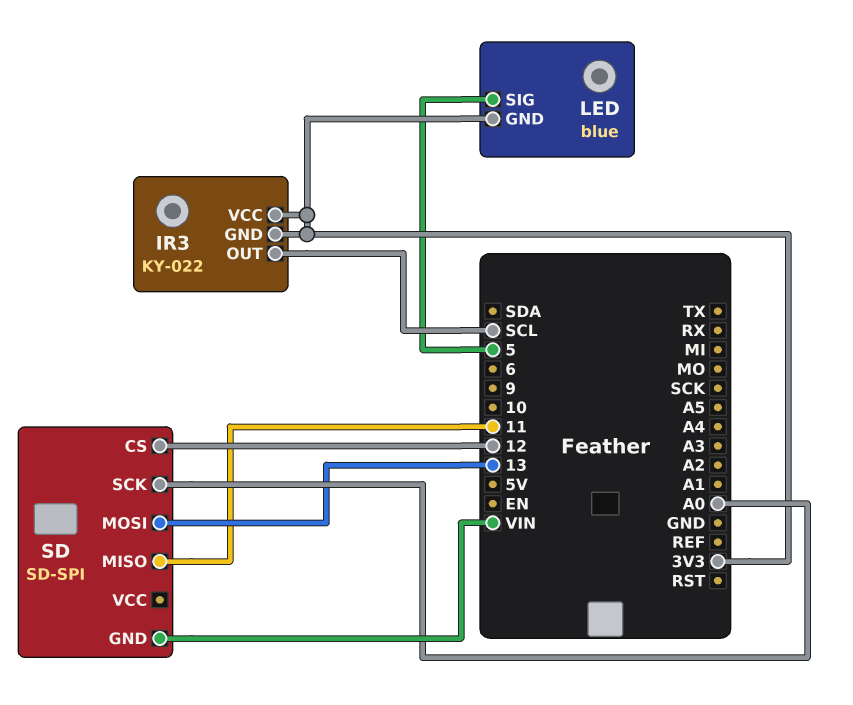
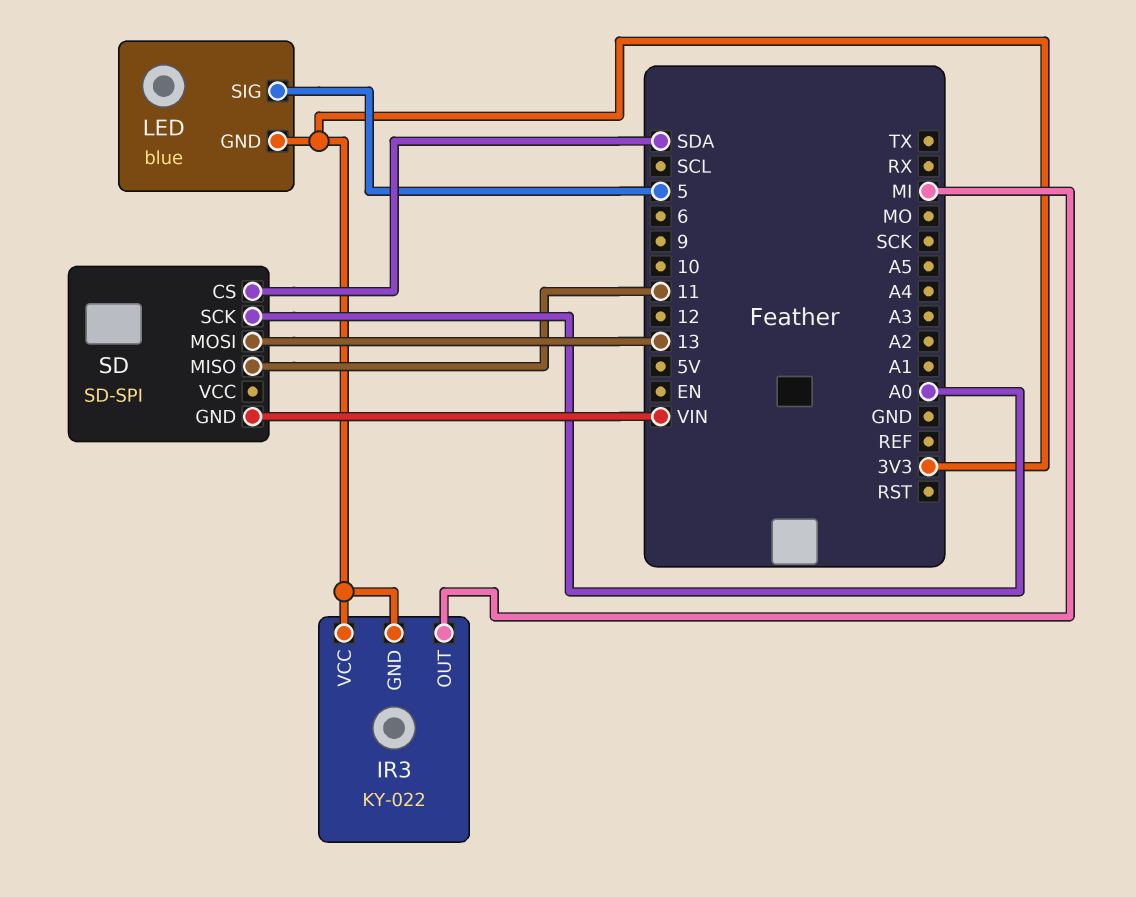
IR3 pin OUT: SCL -> MI
SD pin CS: 12 -> SDA

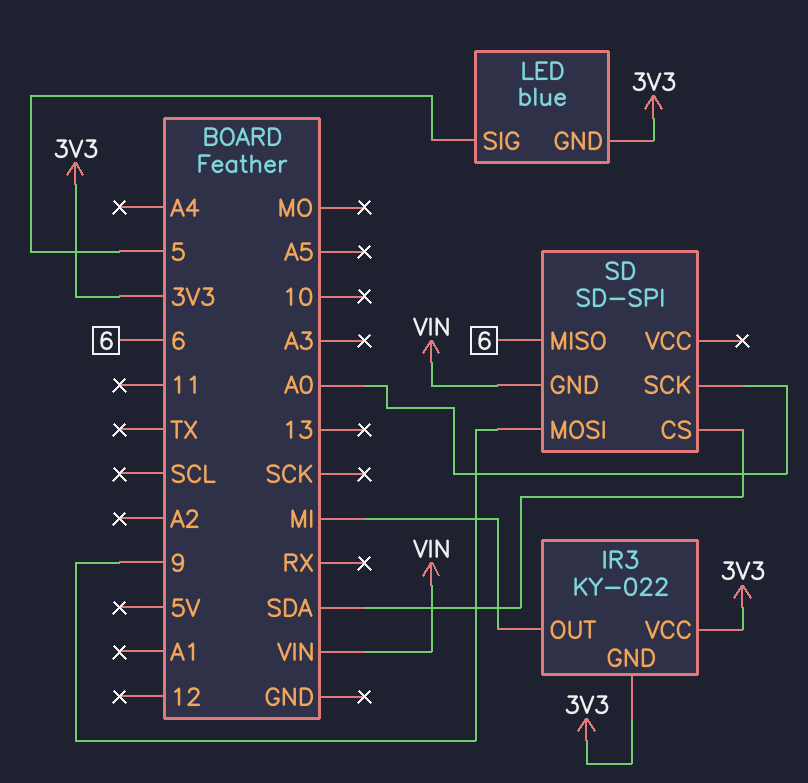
SD pin MISO: 11 -> 6
SD pin MOSI: 13 -> 9

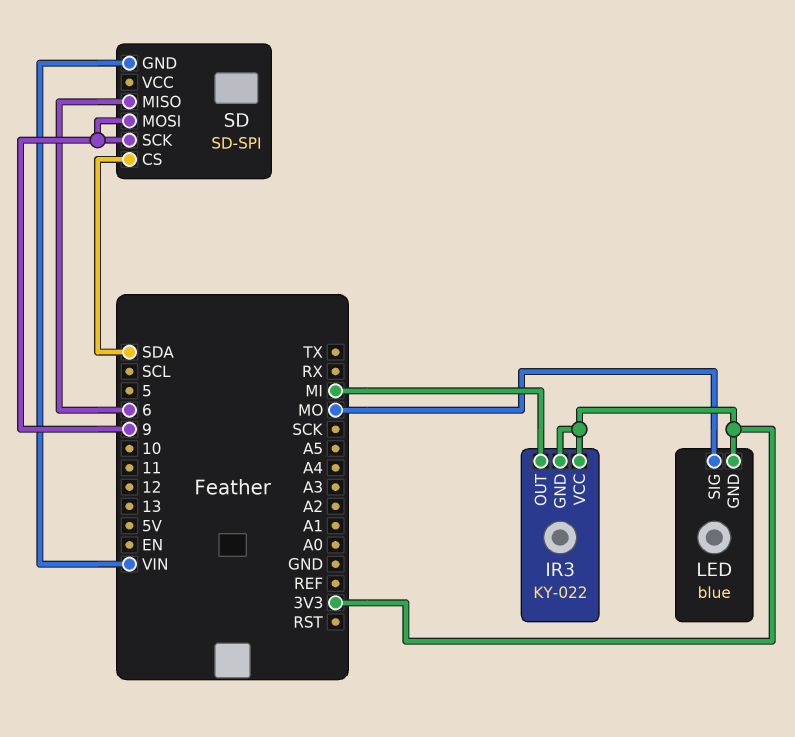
LED pin SIG: 5 -> MO
SD pin SCK: A0 -> 9

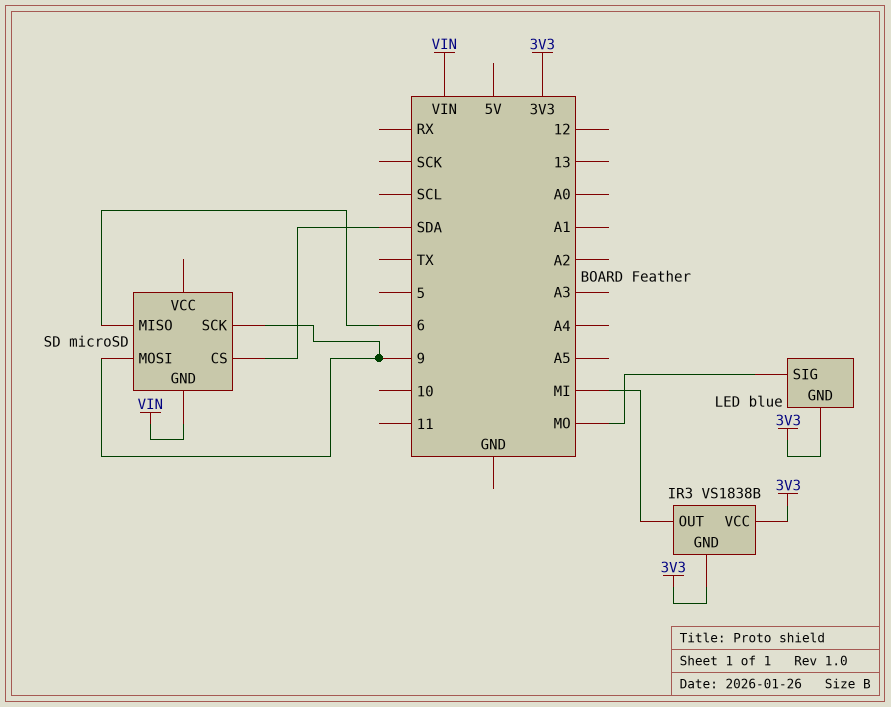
IR3: KY-022 -> VS1838B
SD: SD-SPI -> microSD

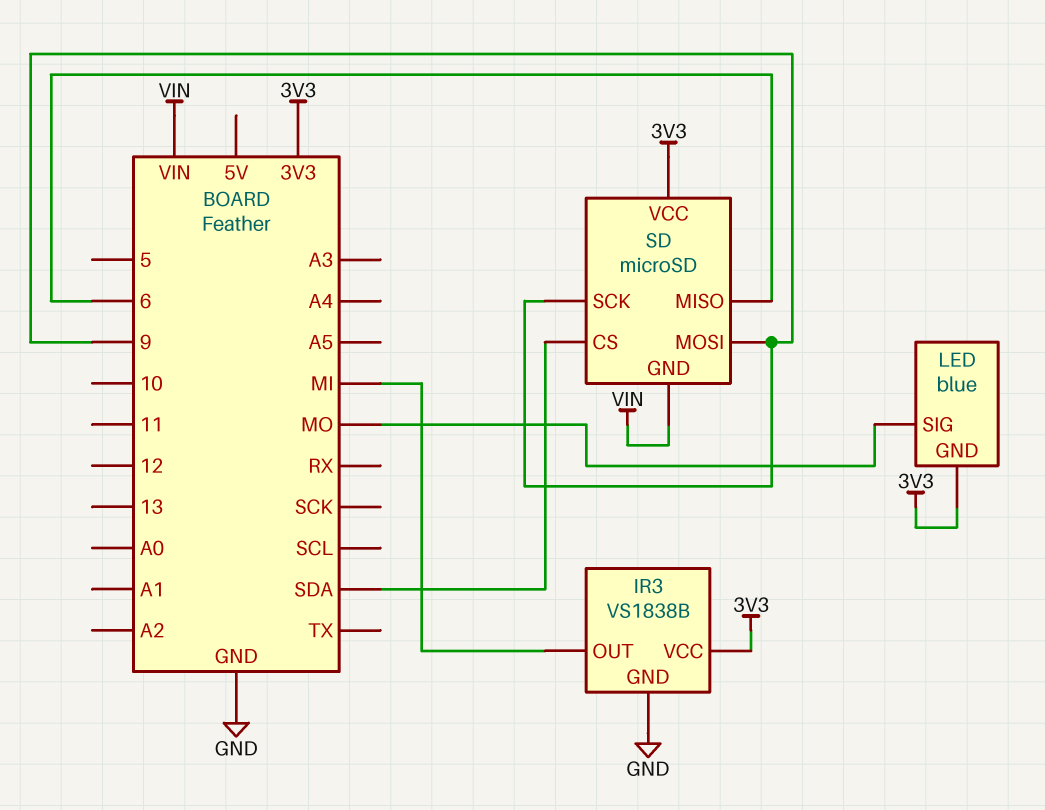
IR3 pin GND: 3V3 -> GND
SD pin VCC: none -> 3V3

